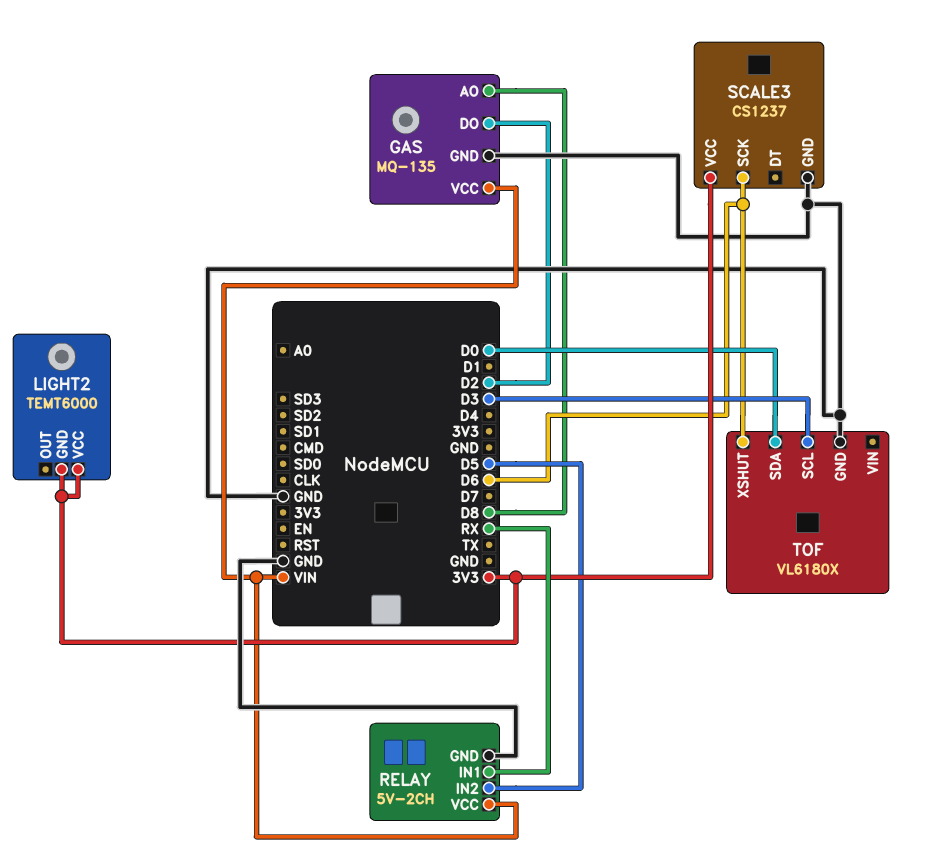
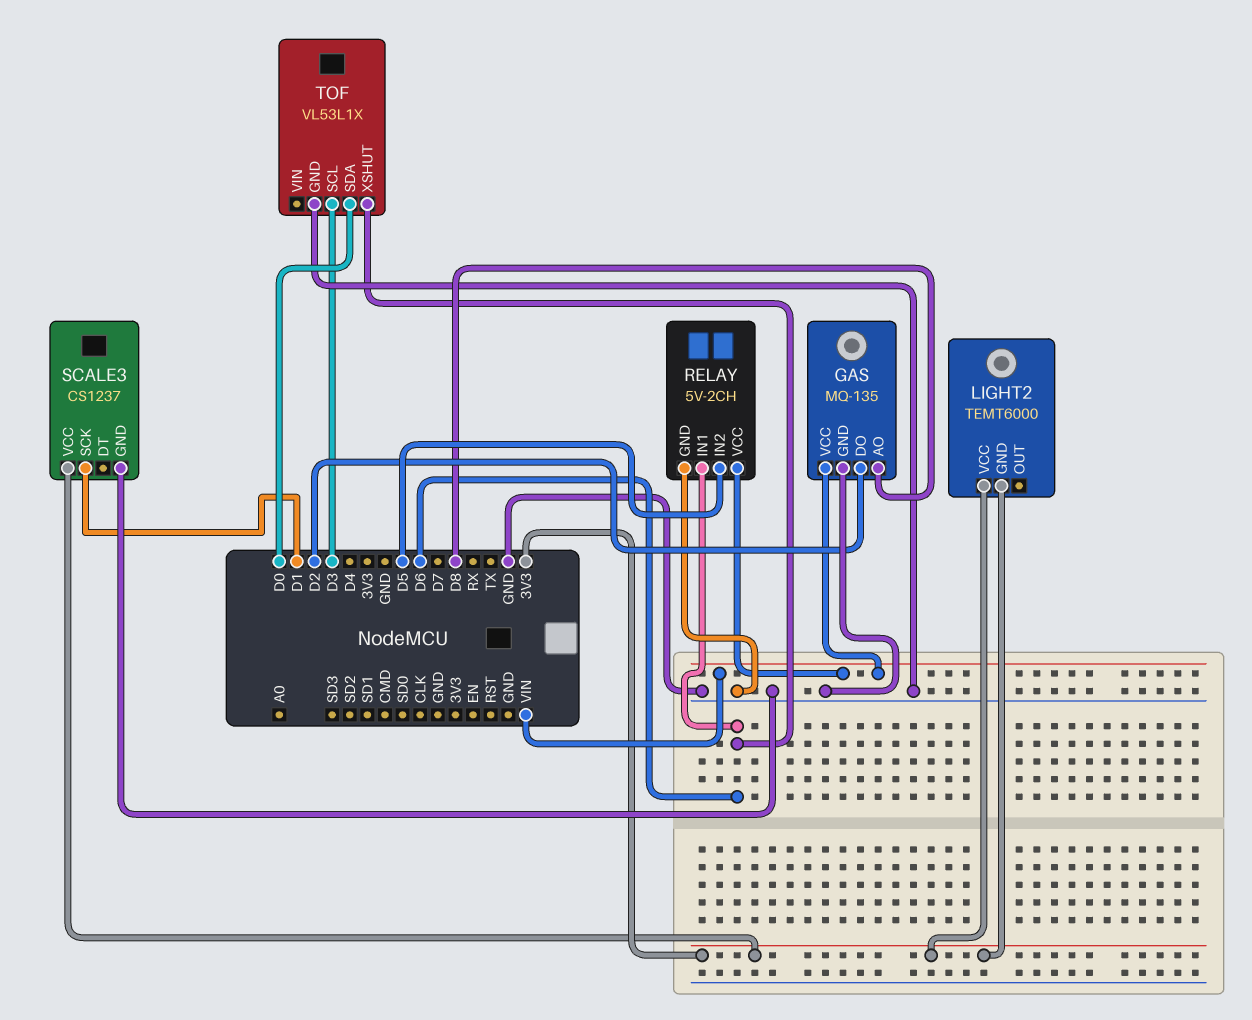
RELAY pin IN1: RX -> D6
SCALE3 pin SCK: D6 -> D1
TOF: VL6180X -> VL53L1X

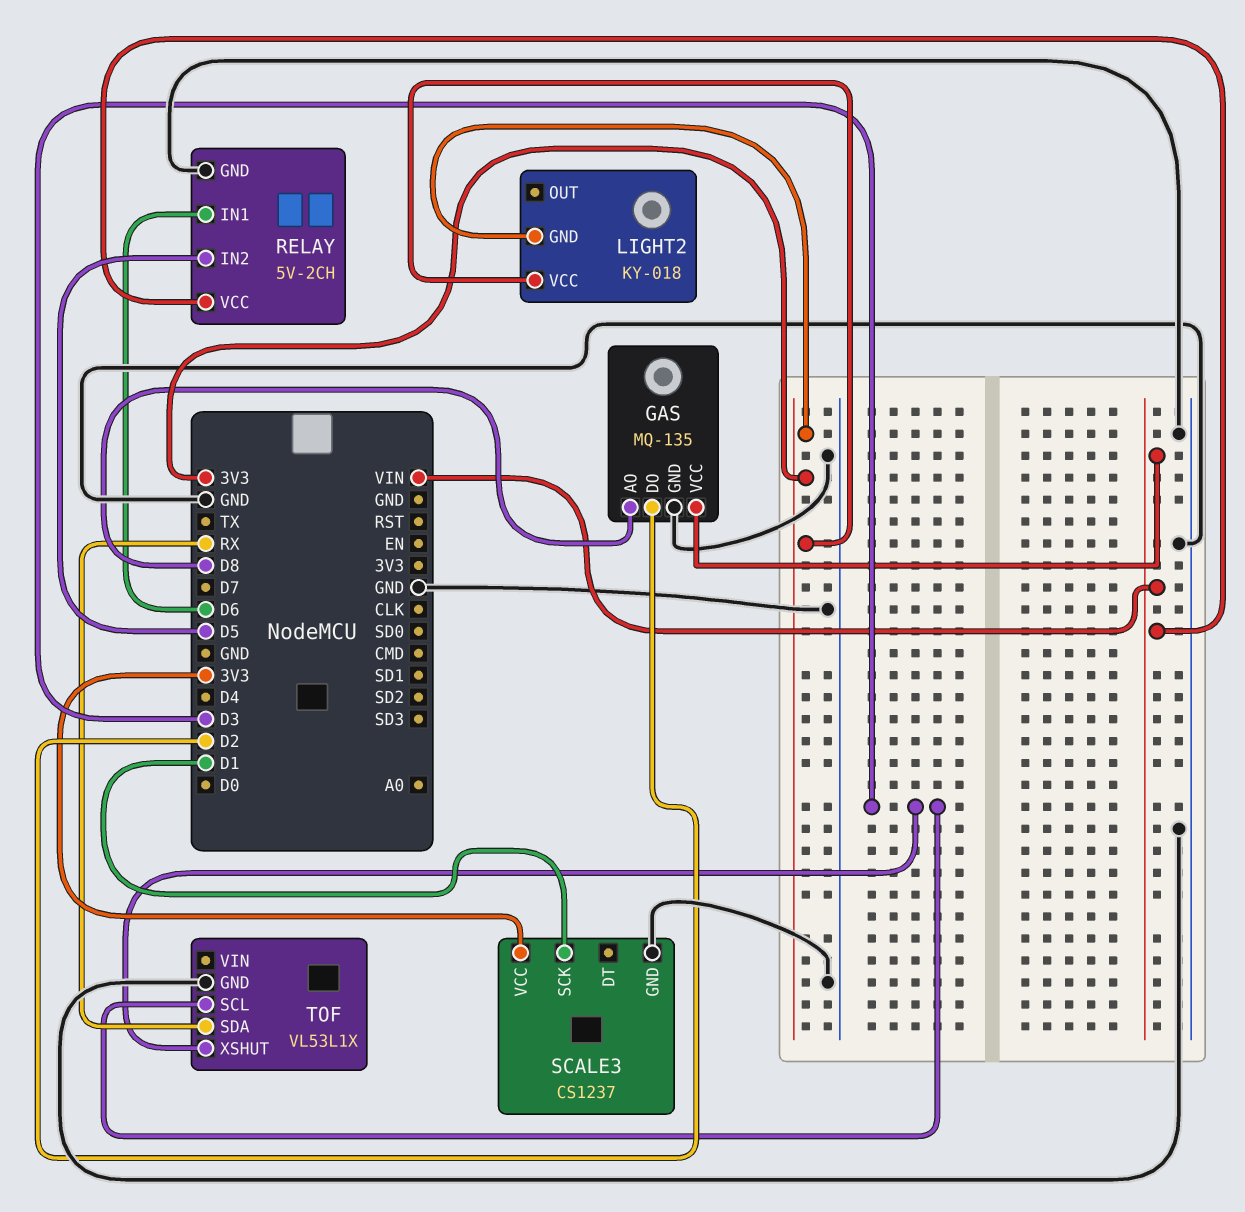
LIGHT2: TEMT6000 -> KY-018
TOF pin SDA: D0 -> RX
TOF pin XSHUT: D6 -> D3

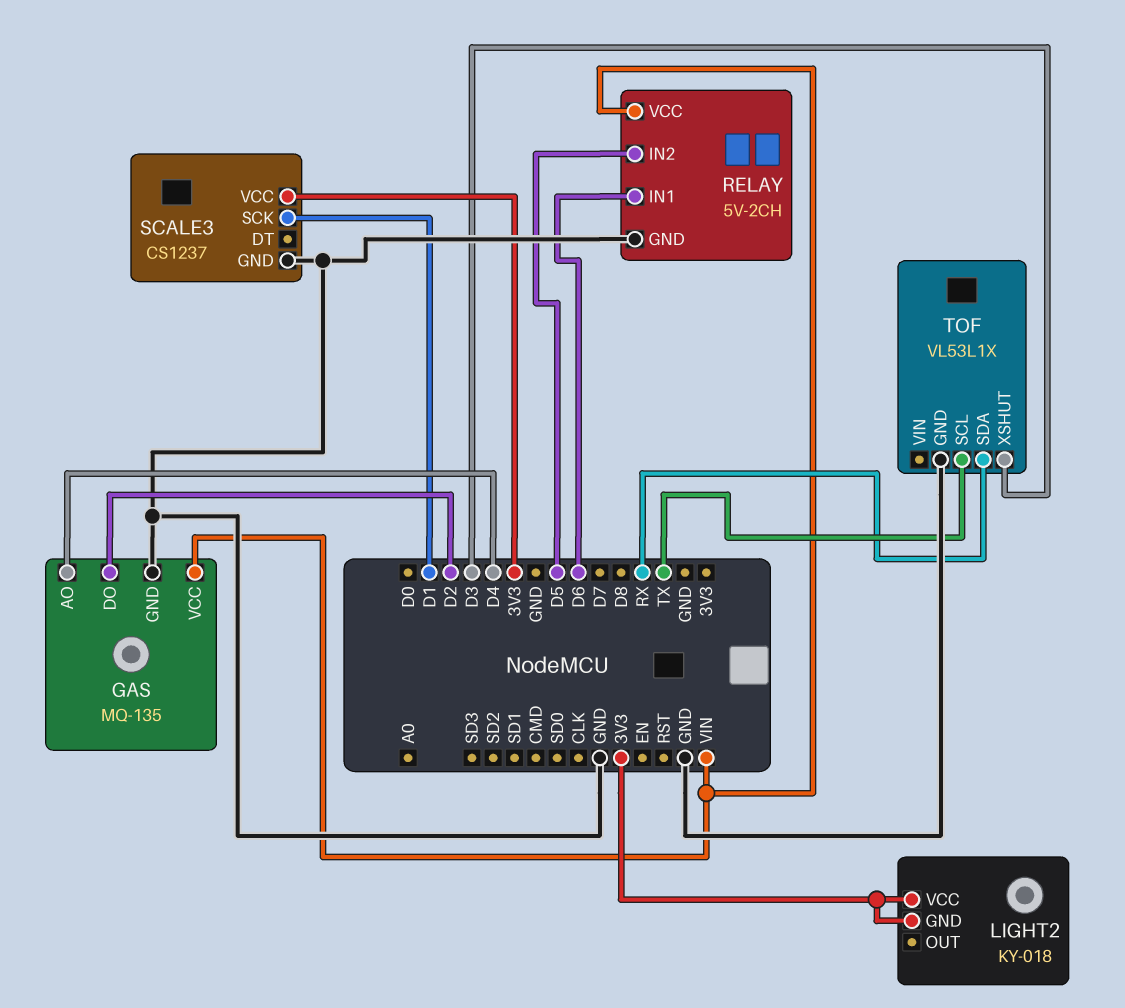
GAS pin AO: D8 -> D4
TOF pin SCL: D3 -> TX

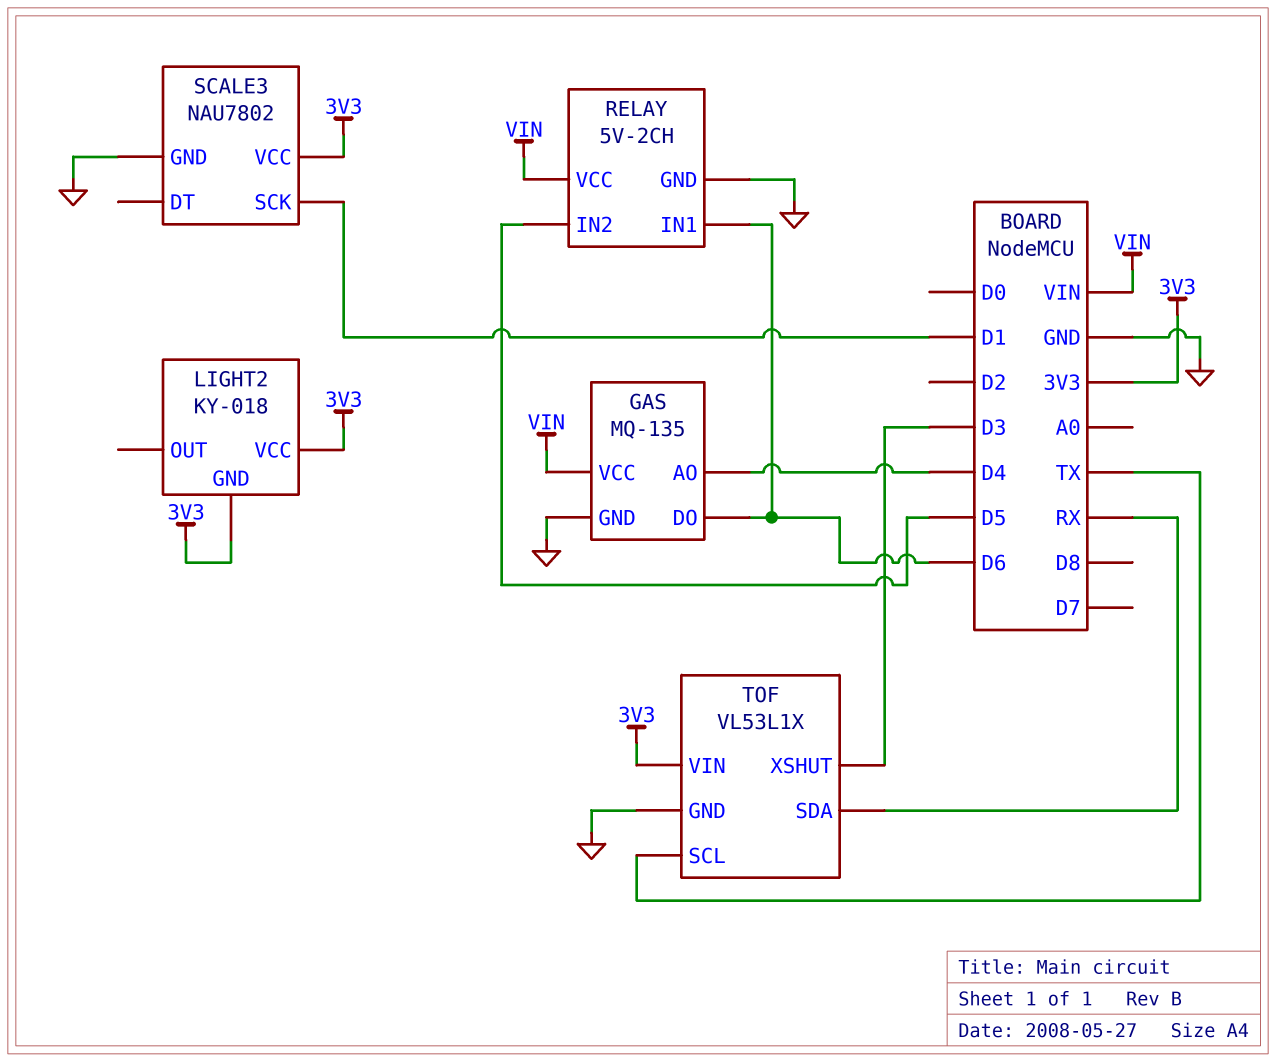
GAS pin DO: D2 -> D6
SCALE3: CS1237 -> NAU7802
TOF pin VIN: none -> 3V3

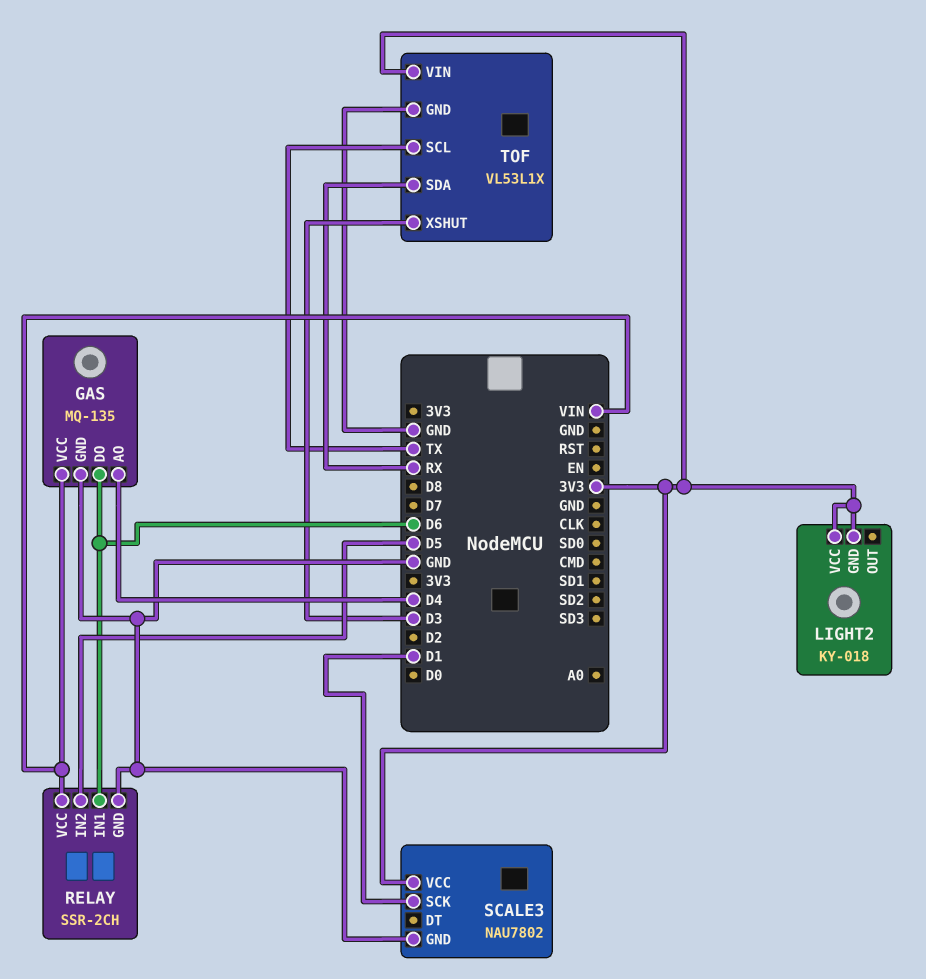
RELAY: 5V-2CH -> SSR-2CH

